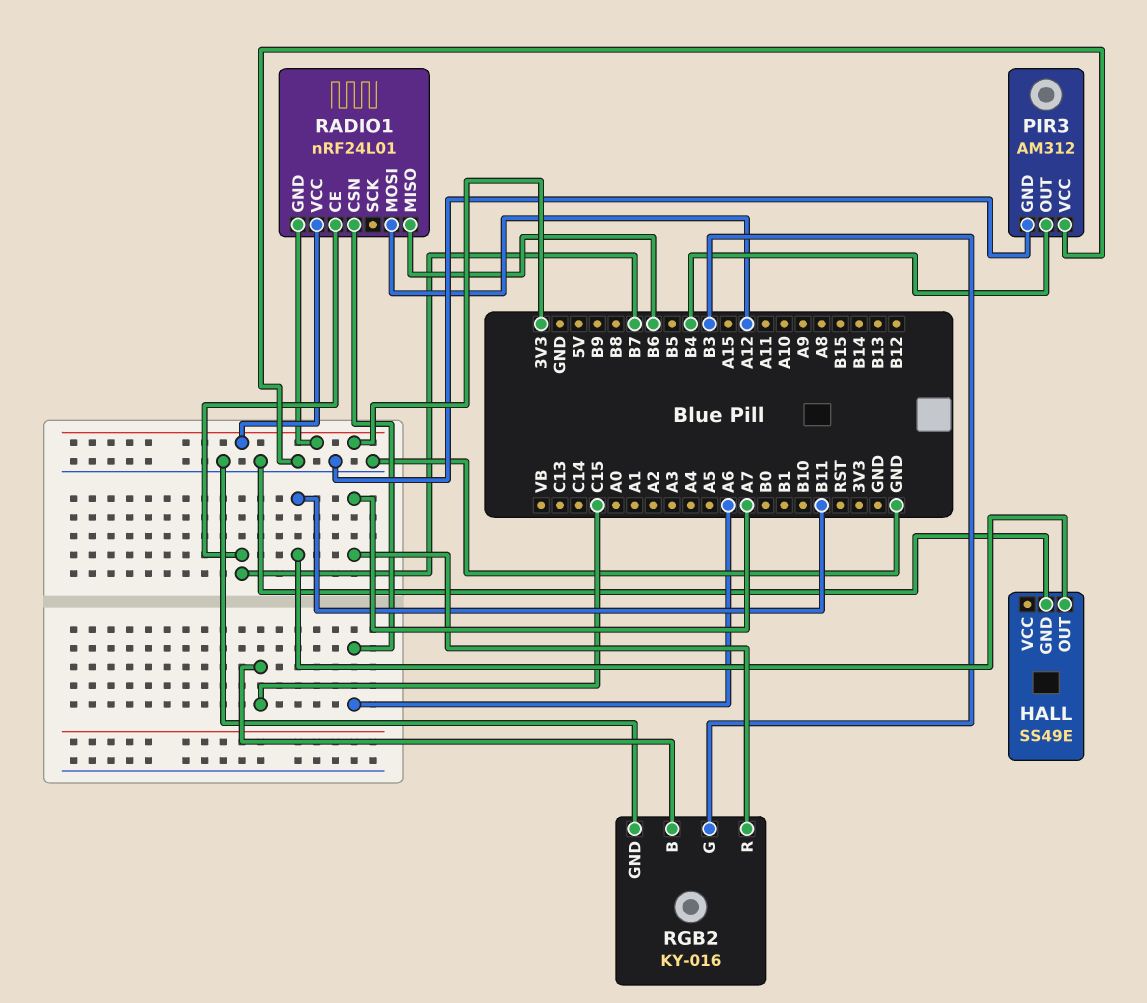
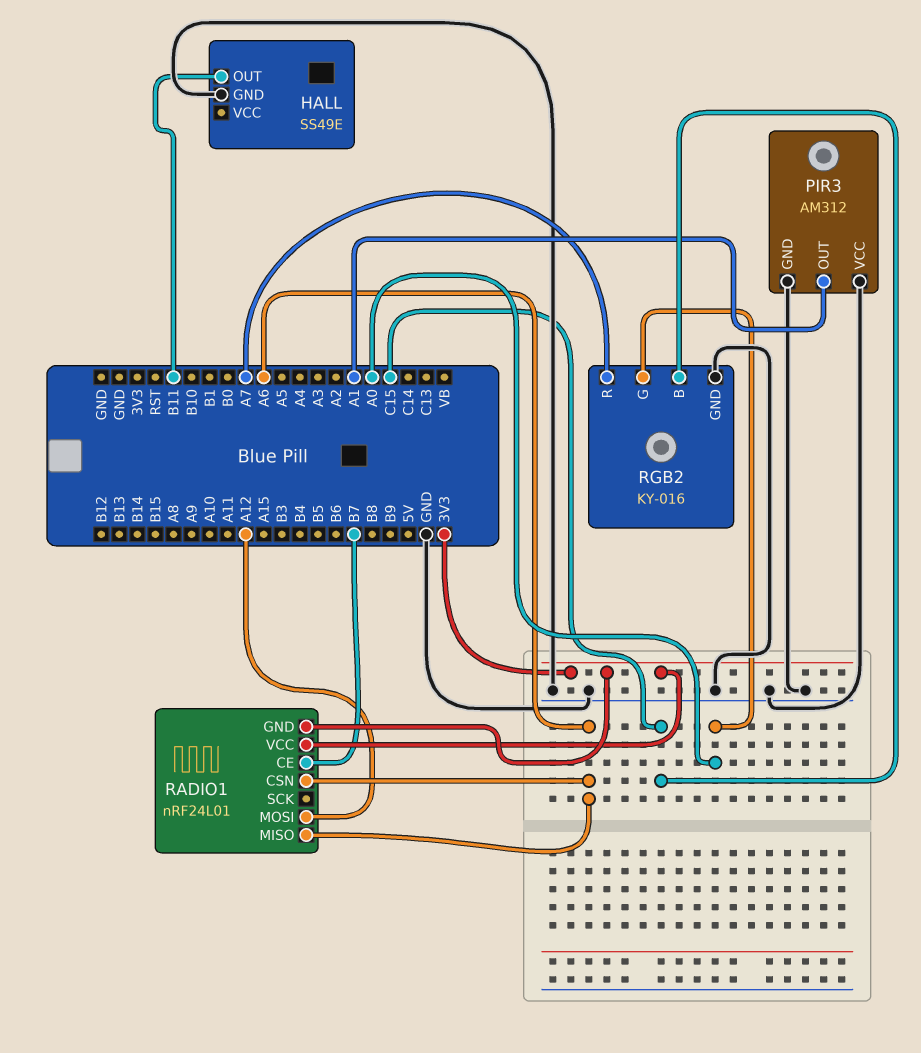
PIR3 pin OUT: B4 -> A1
RADIO1 pin MISO: B6 -> A6
RGB2 pin G: B3 -> A0

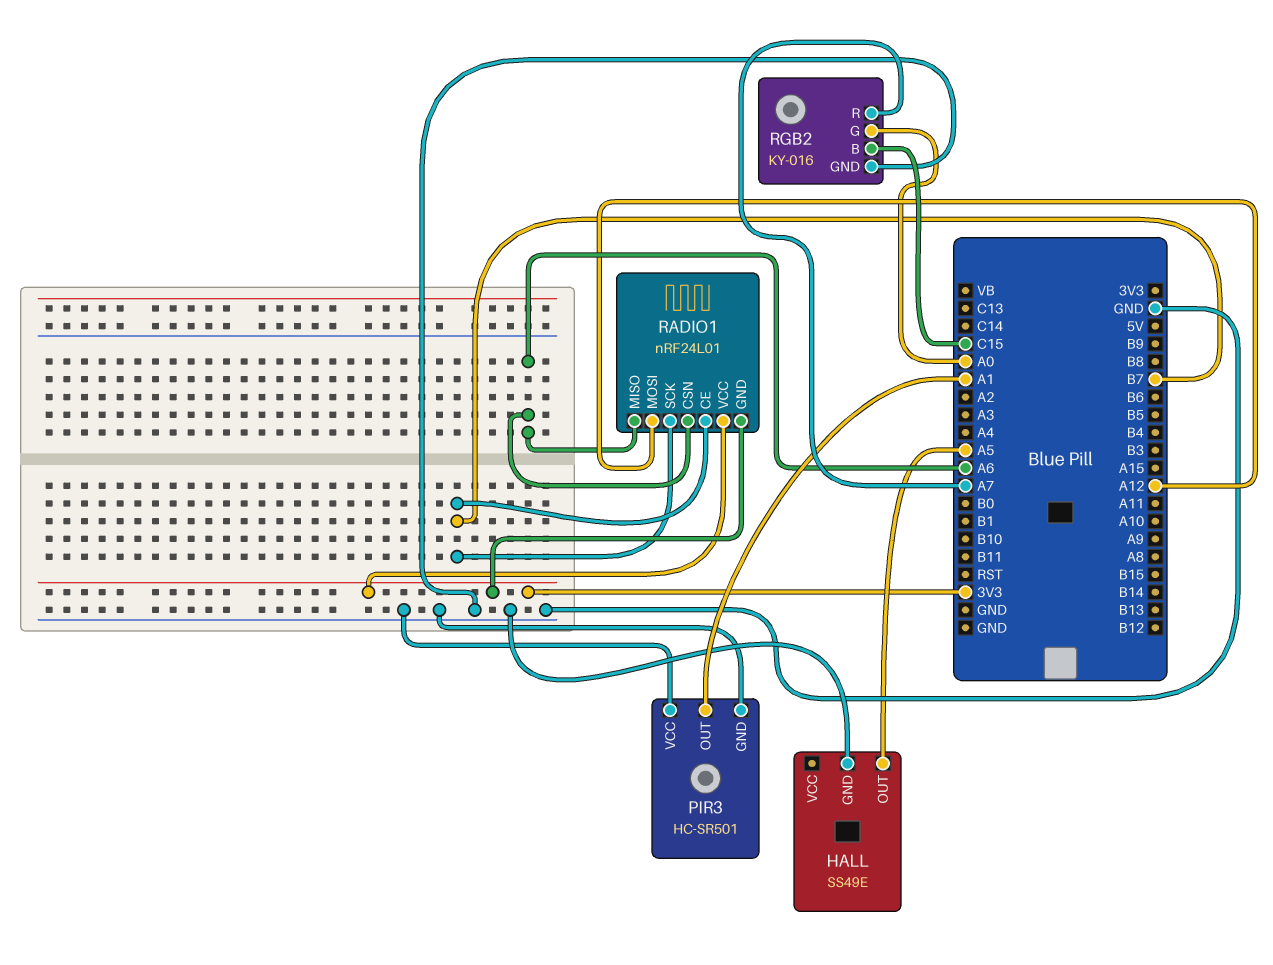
HALL pin OUT: B11 -> A5
PIR3: AM312 -> HC-SR501
RADIO1 pin SCK: none -> B7

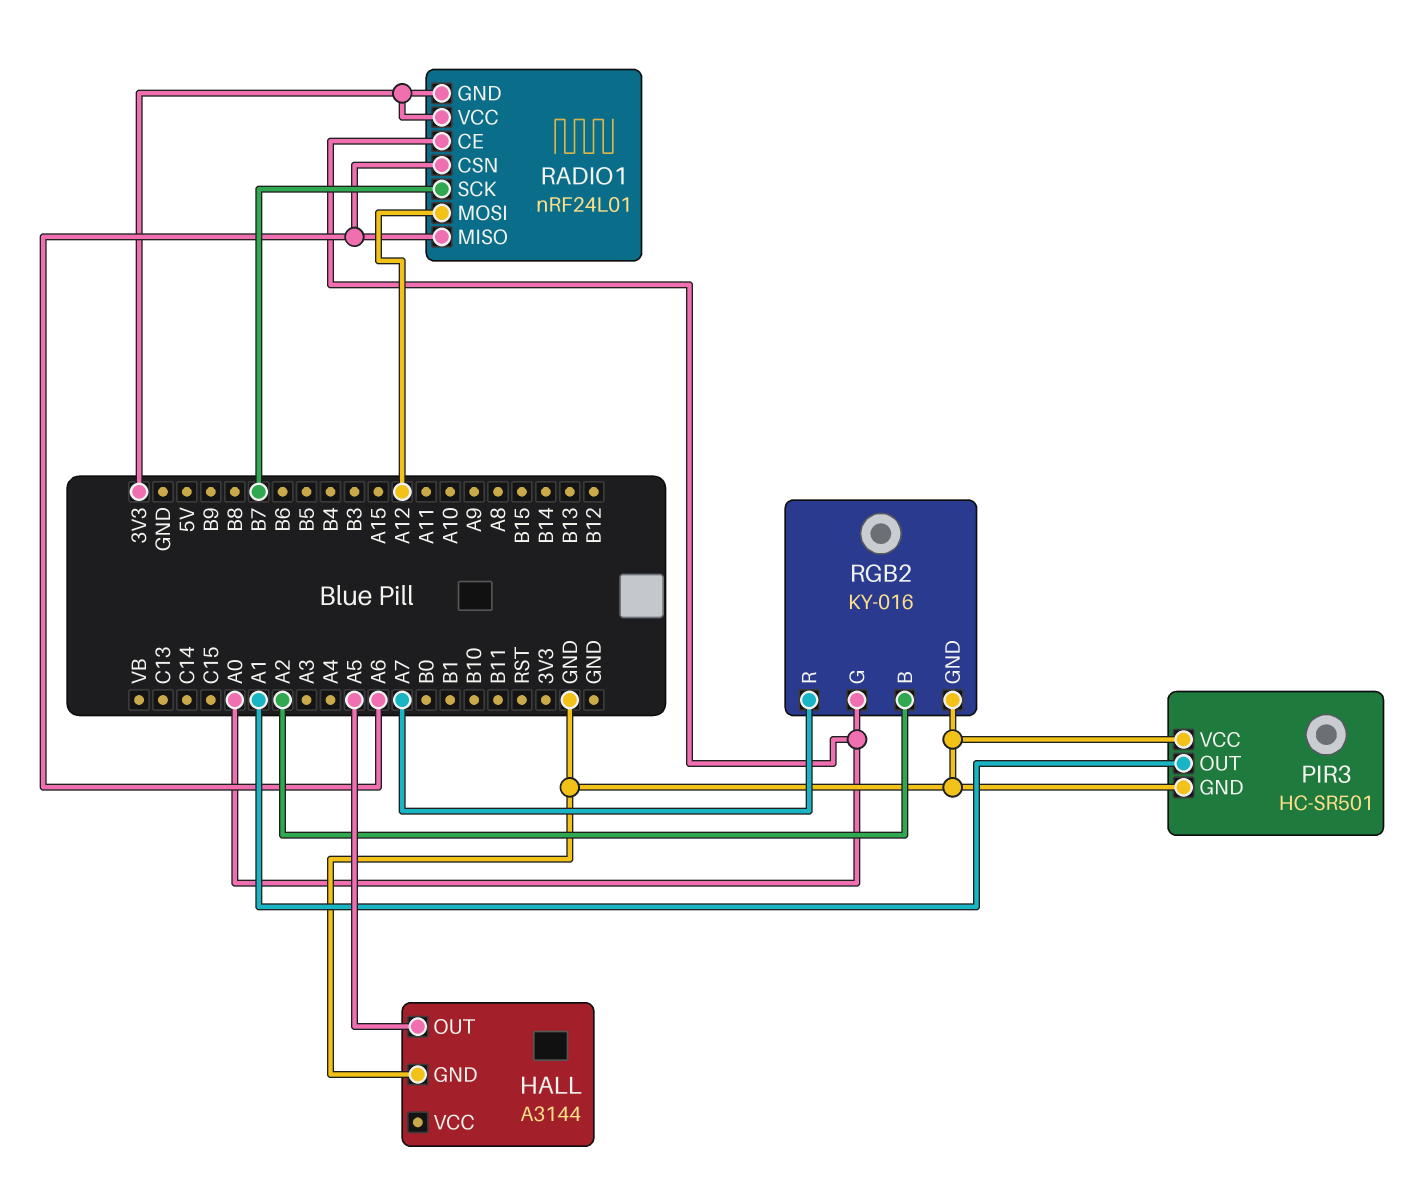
HALL: SS49E -> A3144
RADIO1 pin CE: B7 -> A0
RGB2 pin B: C15 -> A2

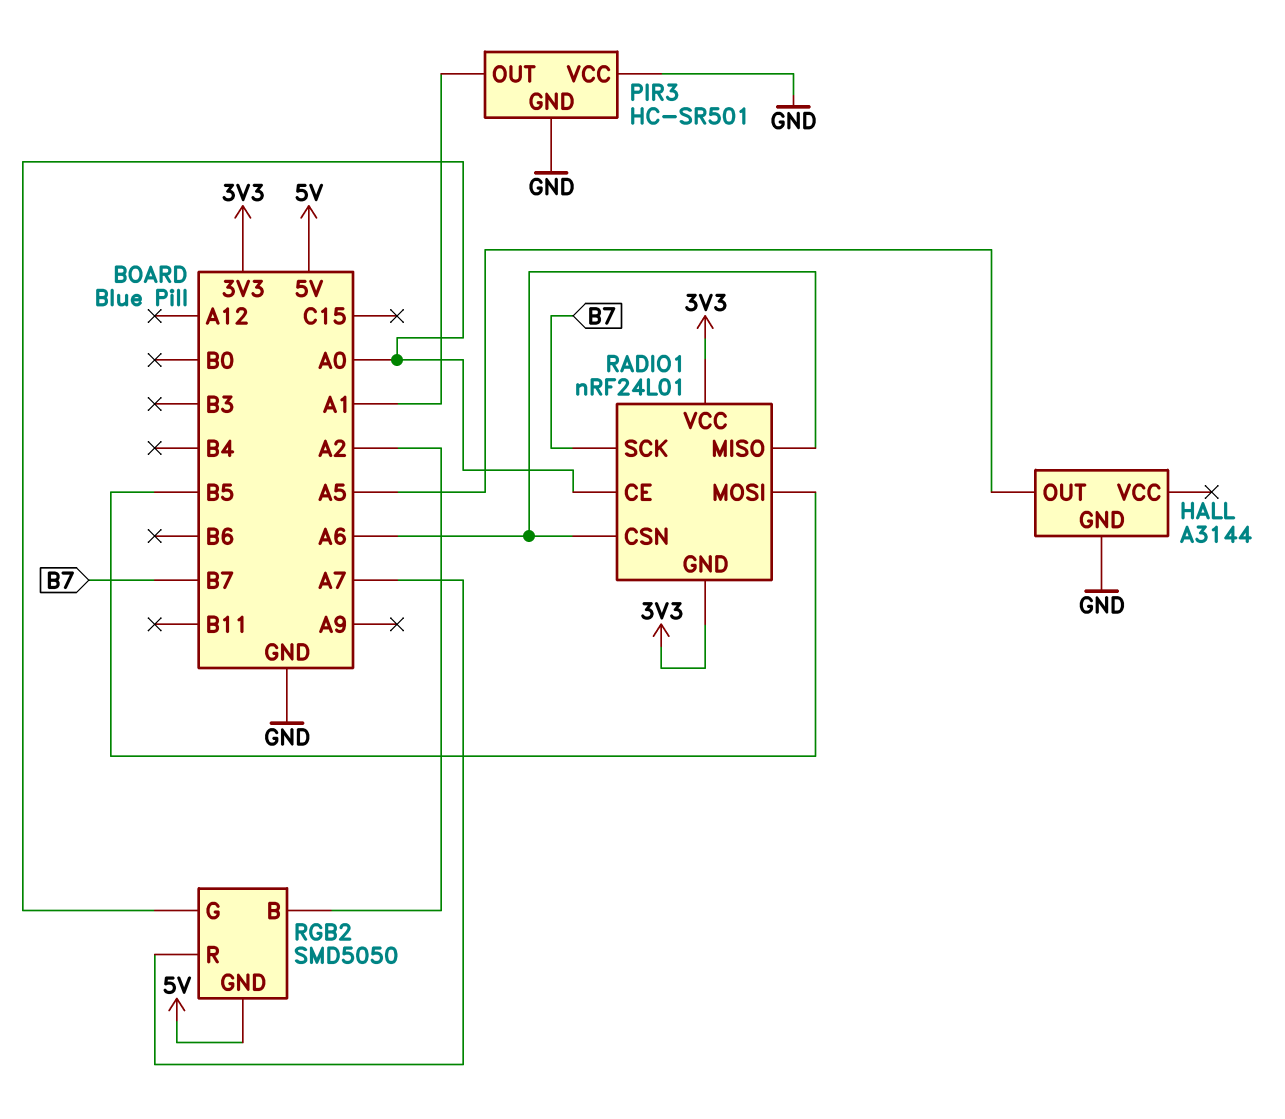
RADIO1 pin MOSI: A12 -> B5
RGB2: KY-016 -> SMD5050
RGB2 pin GND: GND -> 5V

